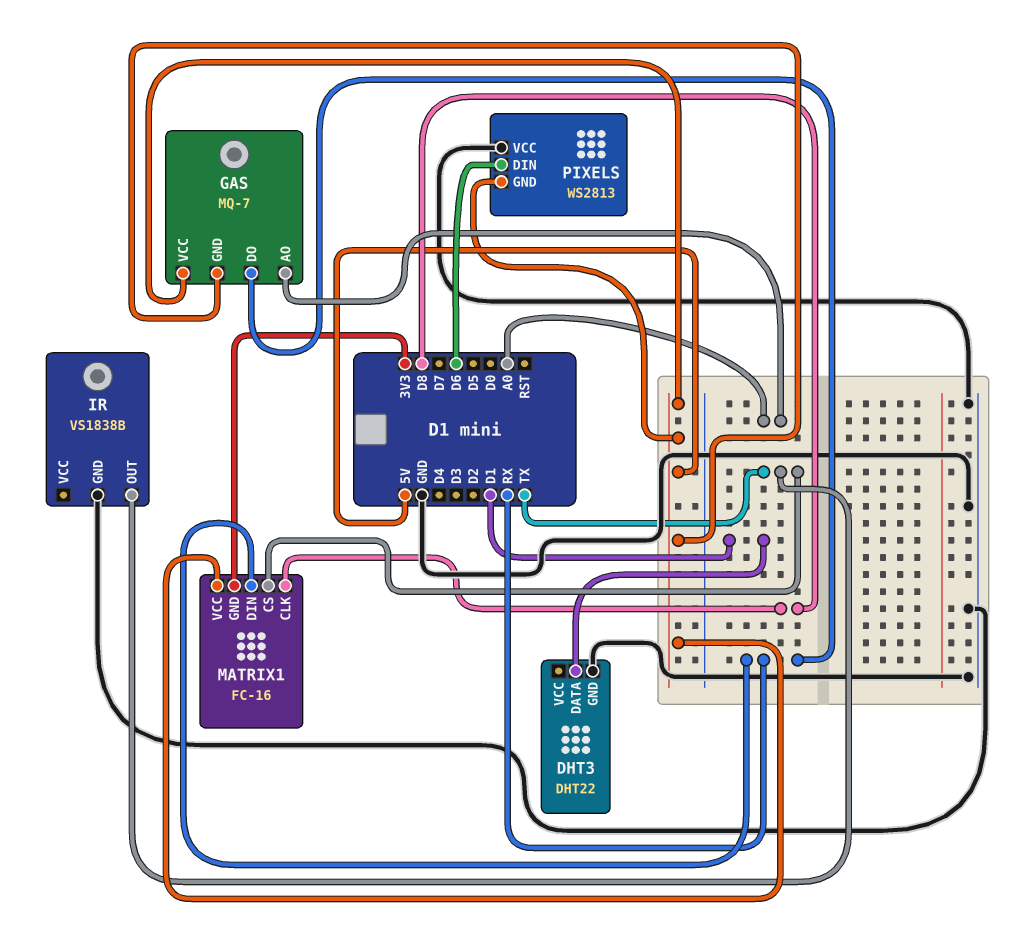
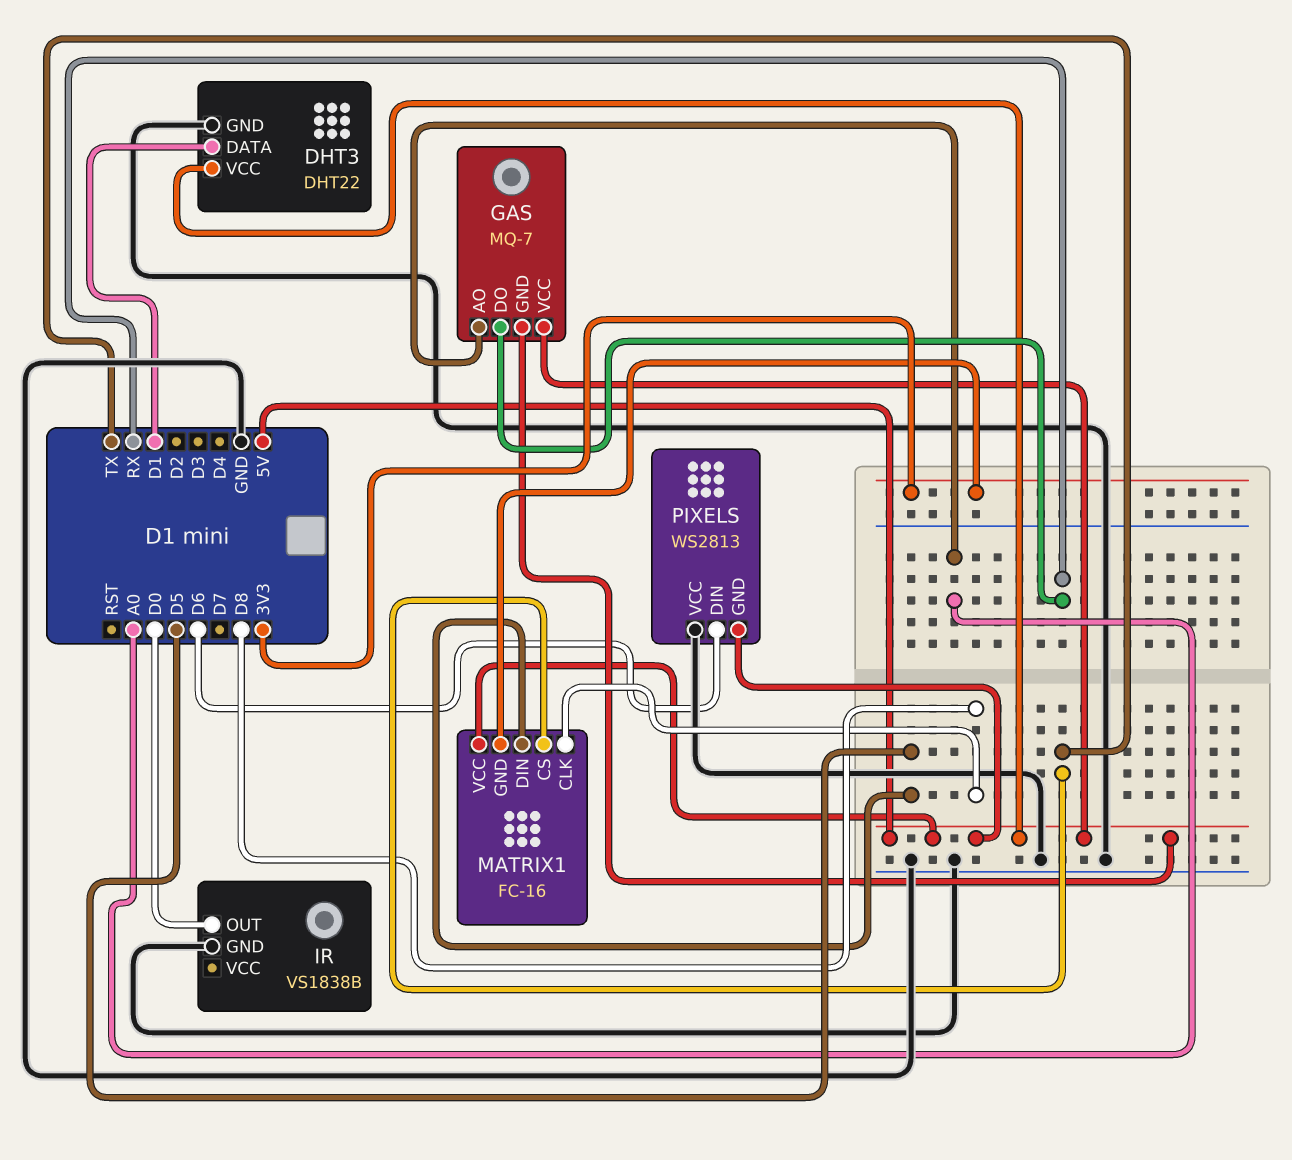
DHT3 pin VCC: none -> 5V
IR pin OUT: TX -> D0
MATRIX1 pin DIN: RX -> D5

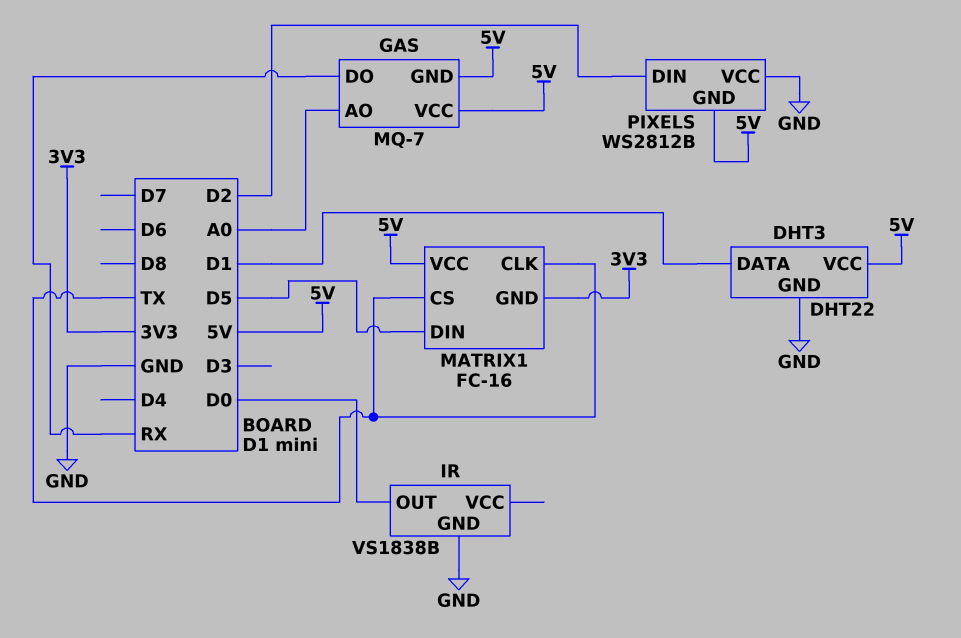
MATRIX1 pin CLK: D8 -> TX
PIXELS: WS2813 -> WS2812B
PIXELS pin DIN: D6 -> D2

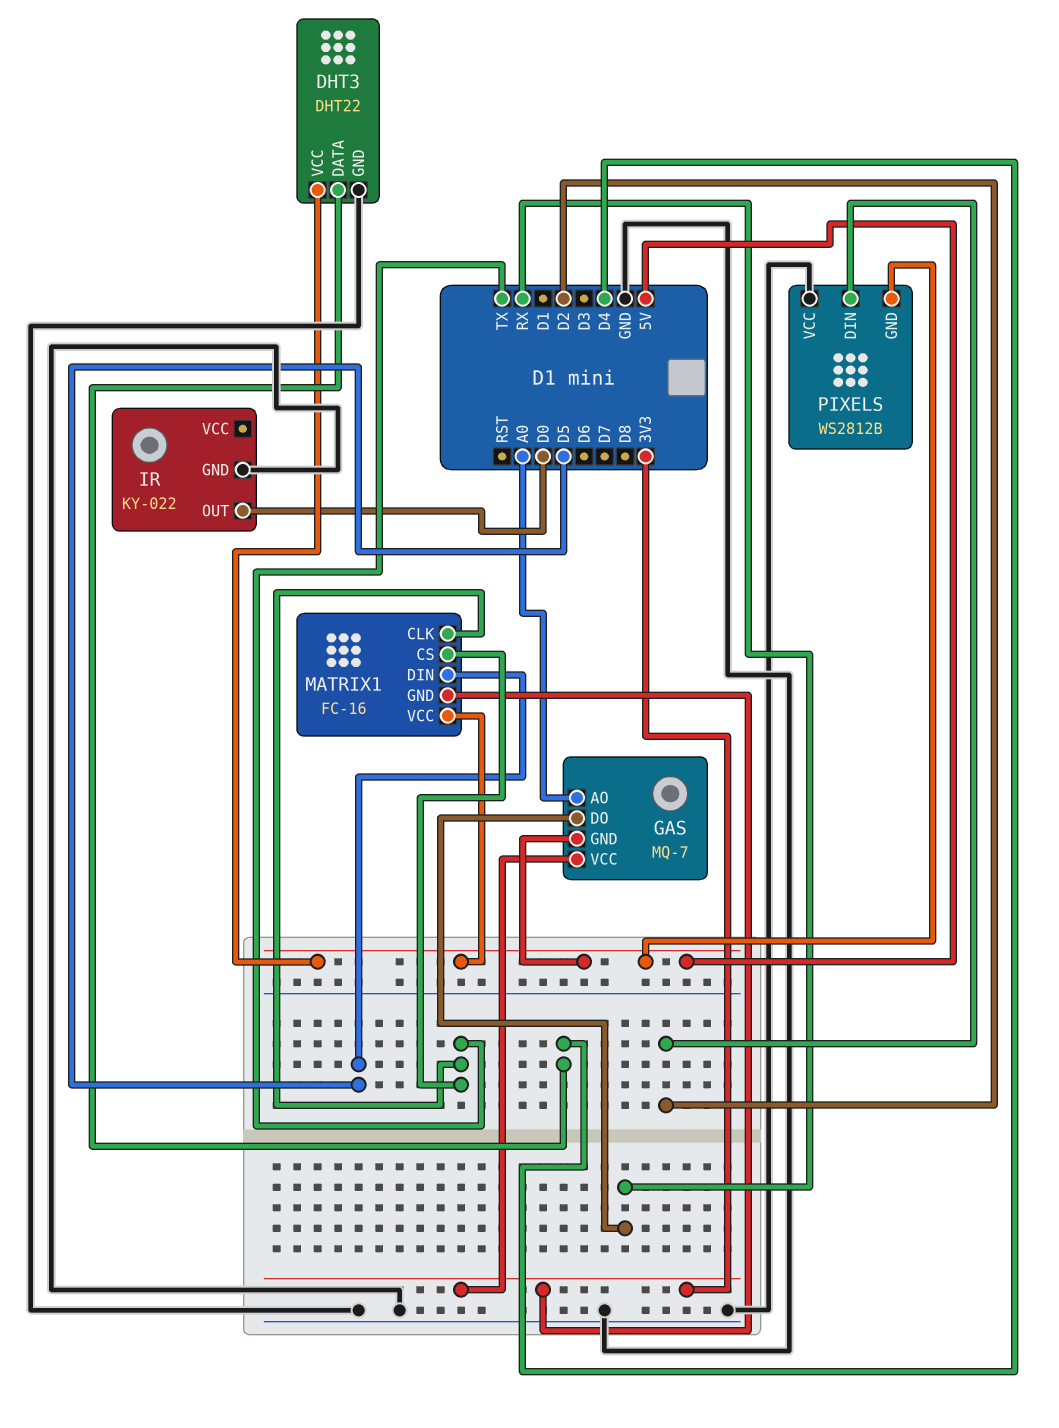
DHT3 pin DATA: D1 -> D4
GAS pin VCC: 5V -> 3V3
IR: VS1838B -> KY-022

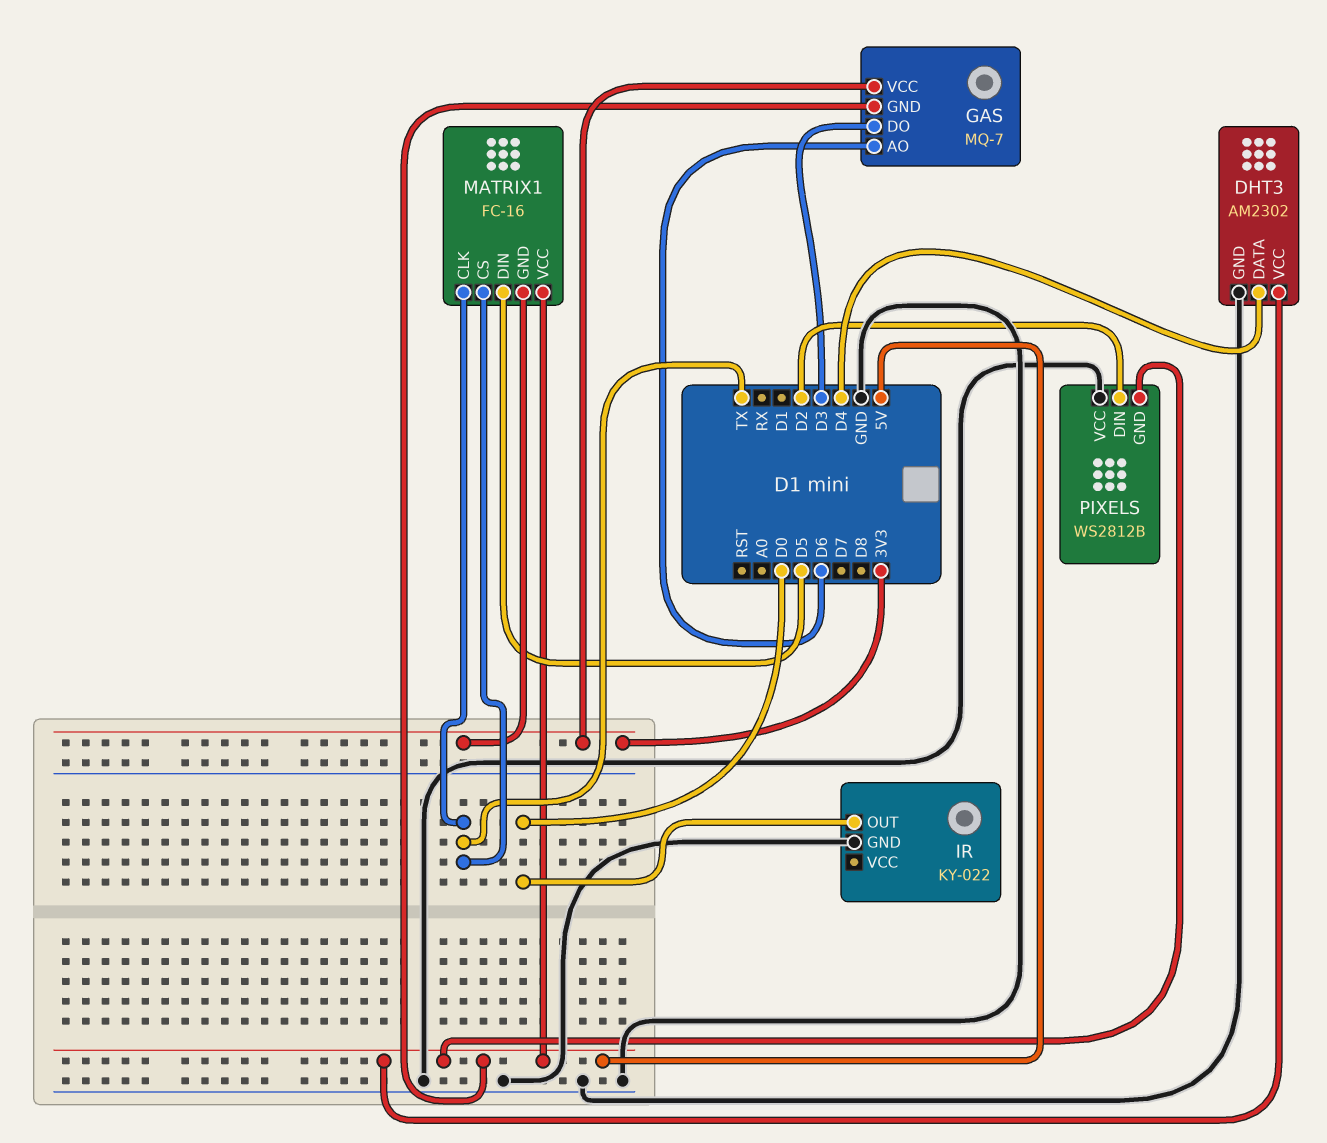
DHT3: DHT22 -> AM2302
GAS pin AO: A0 -> D6
GAS pin DO: RX -> D3

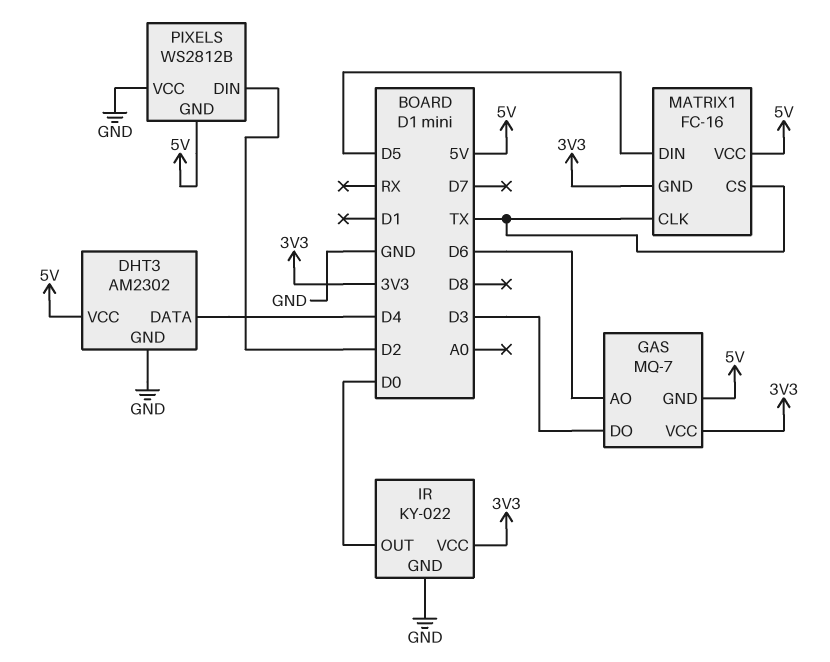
IR pin VCC: none -> 3V3

